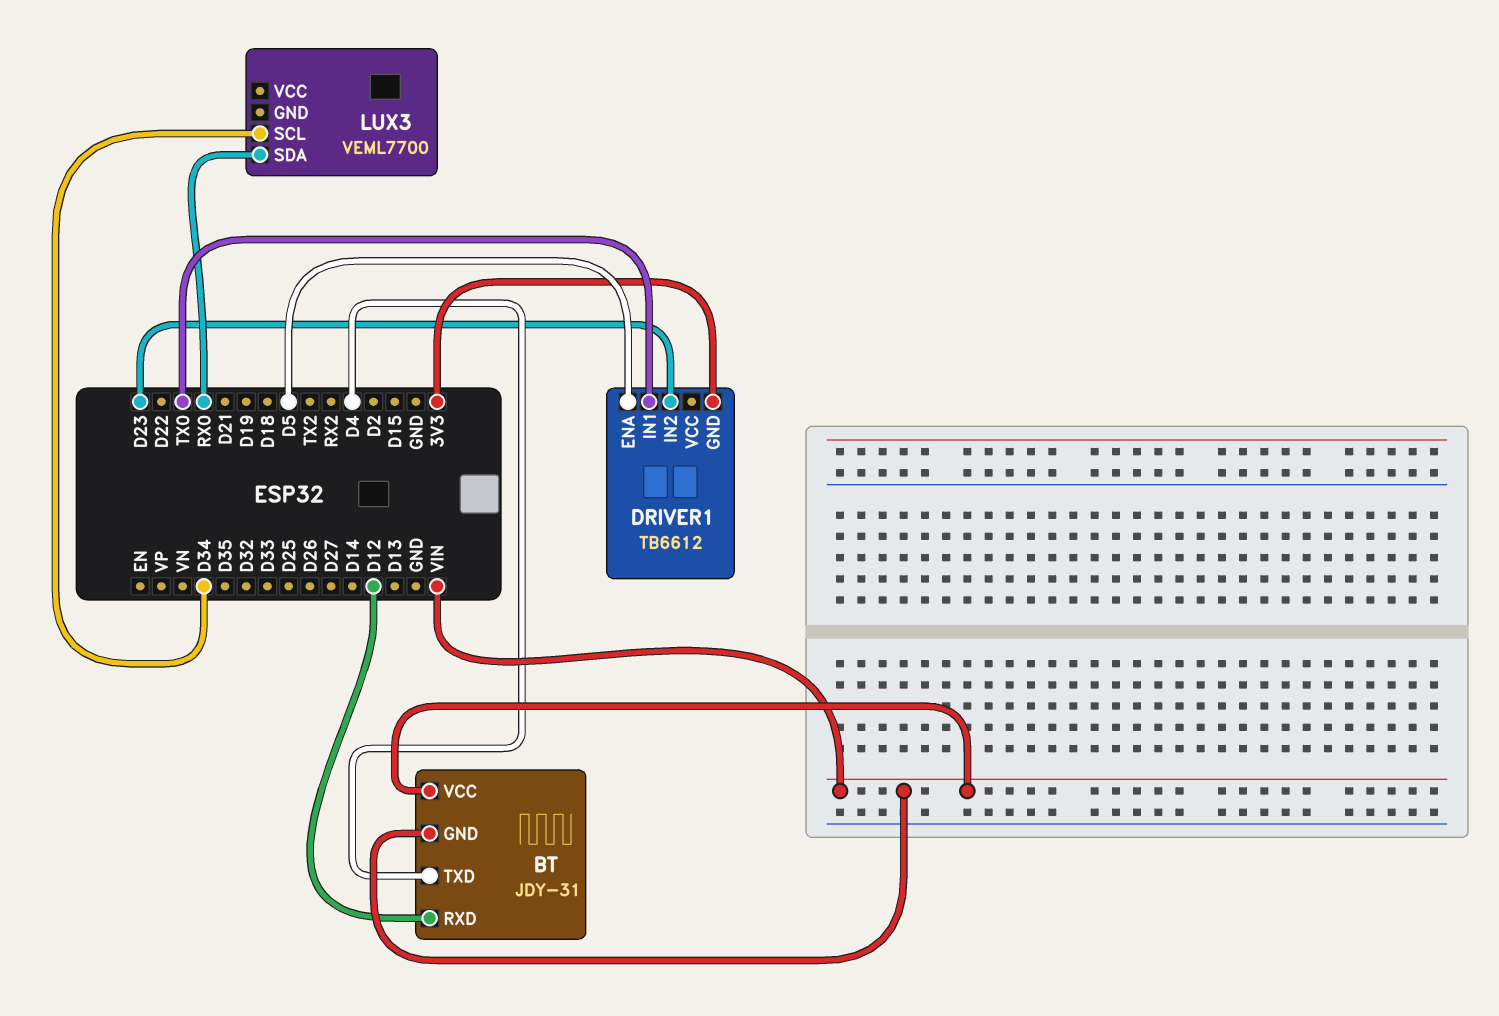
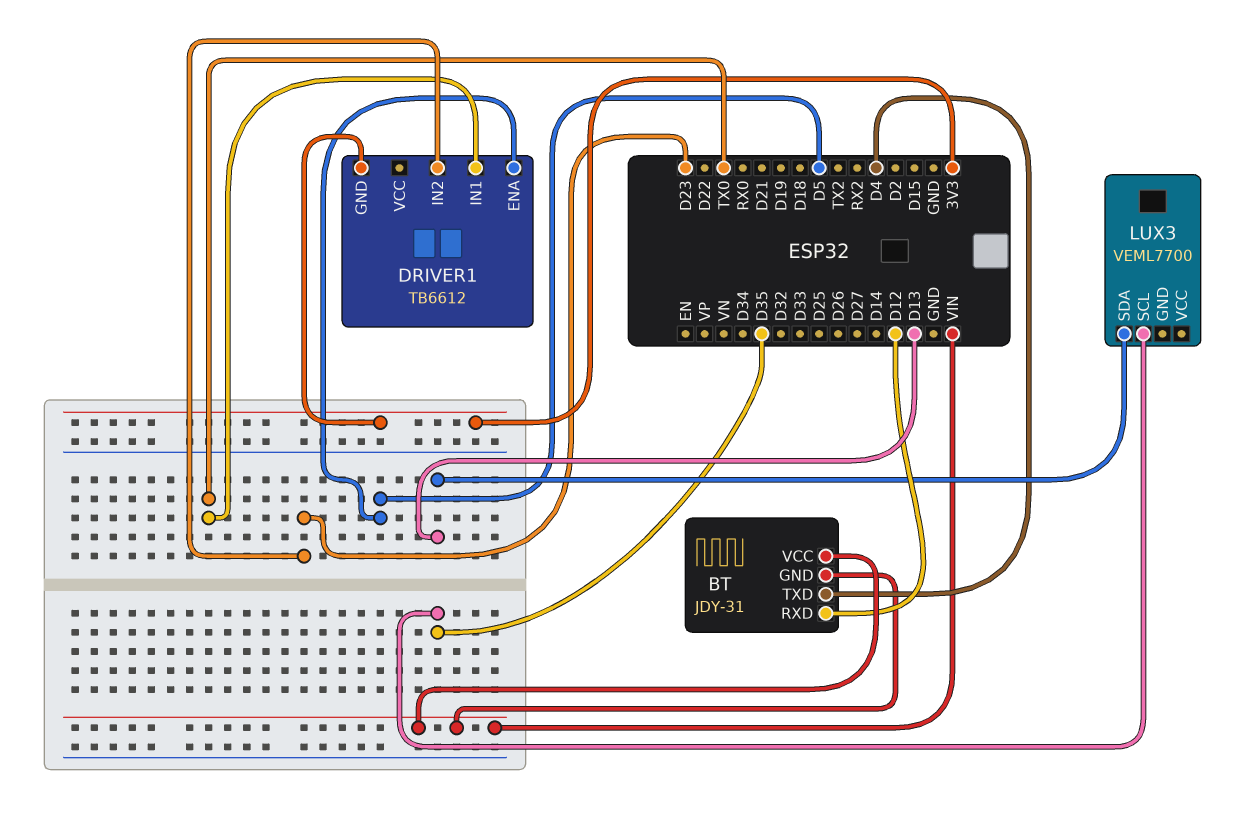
LUX3 pin SCL: D34 -> D35
LUX3 pin SDA: RX0 -> D13

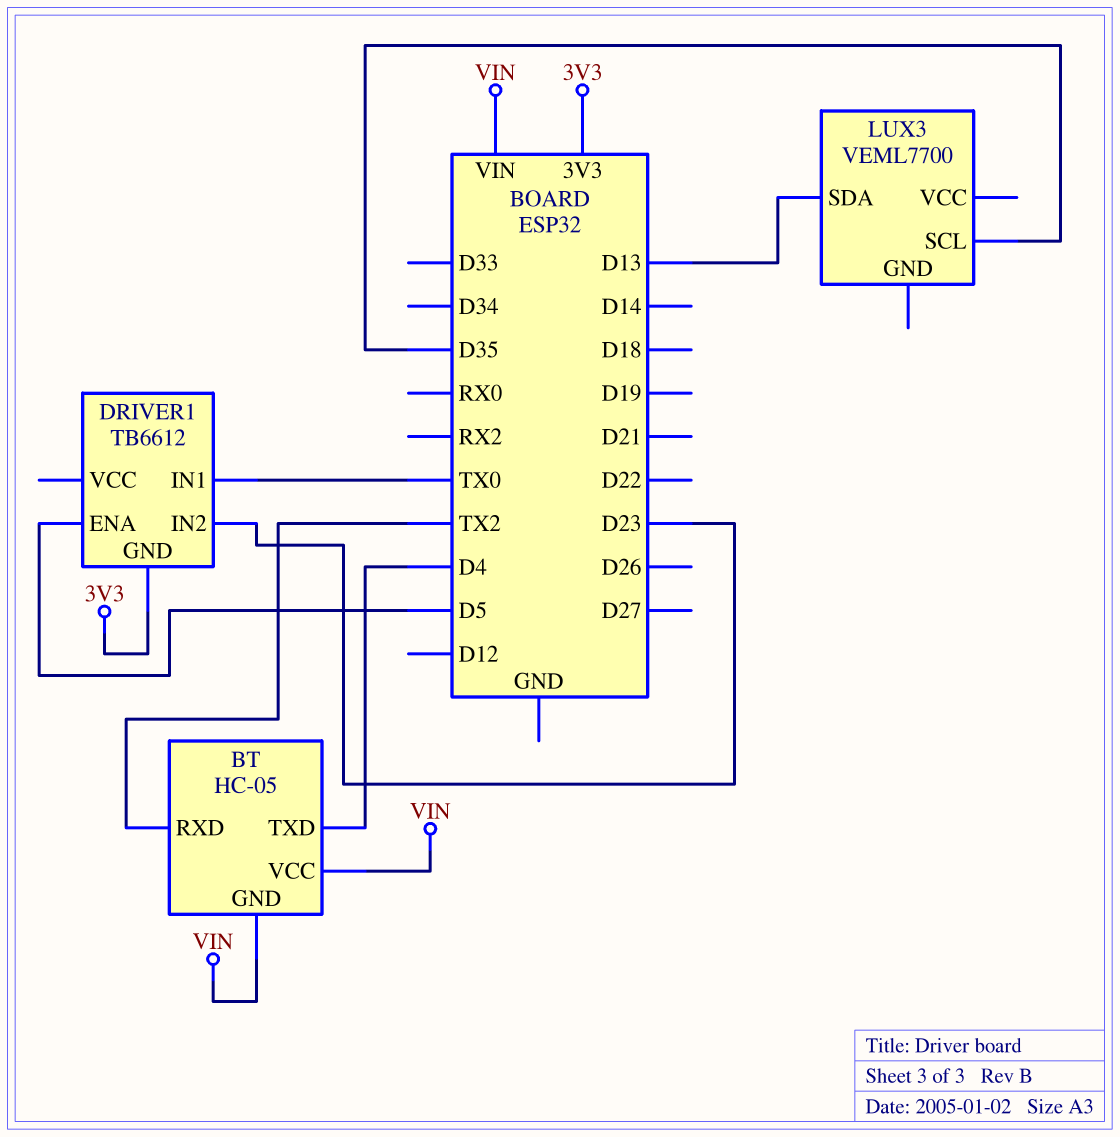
BT: JDY-31 -> HC-05
BT pin RXD: D12 -> TX2

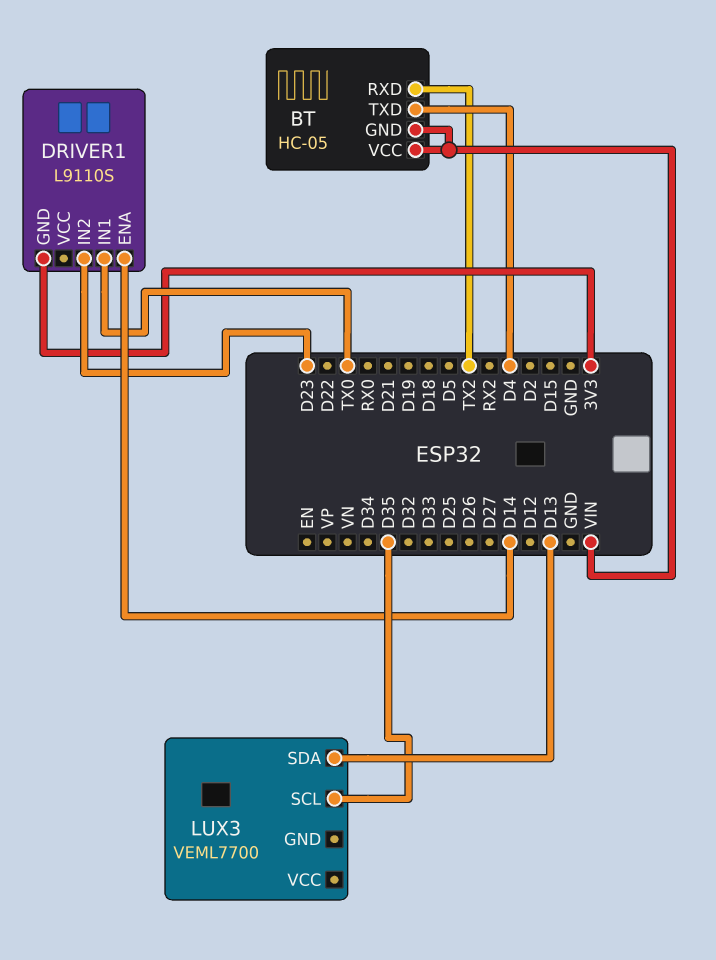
DRIVER1: TB6612 -> L9110S
DRIVER1 pin ENA: D5 -> D14

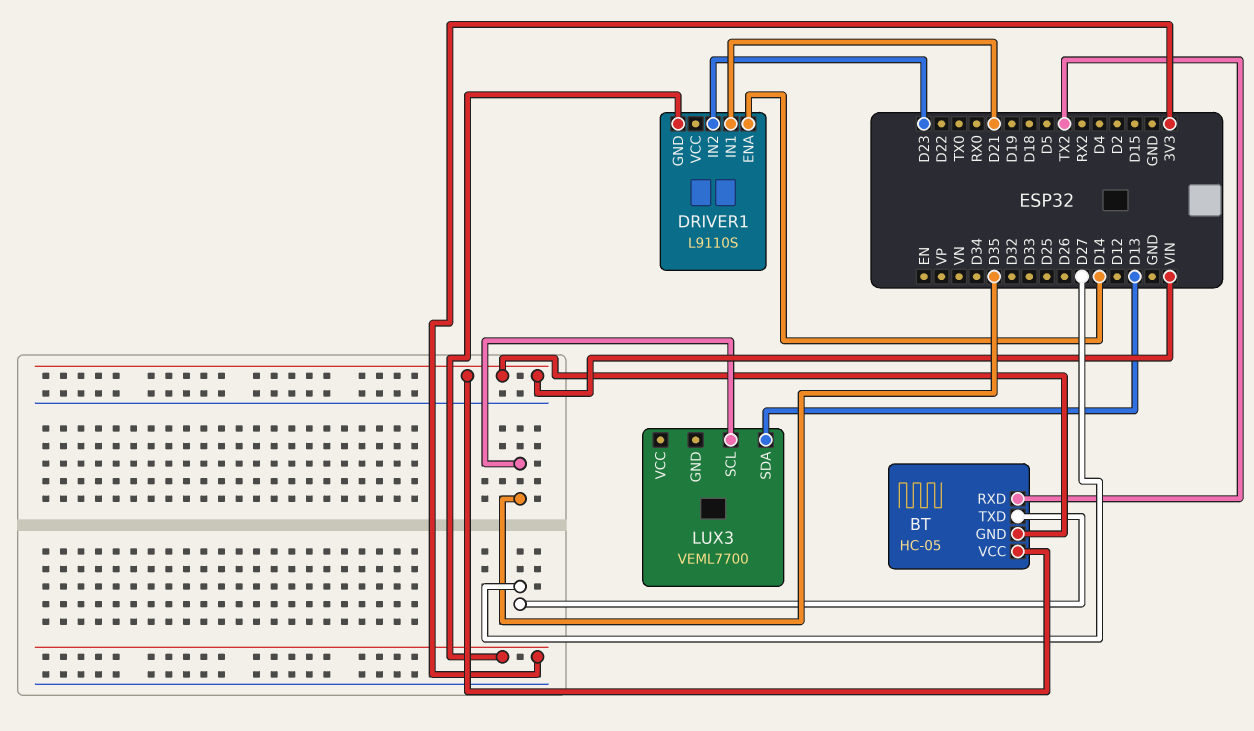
BT pin TXD: D4 -> D27
DRIVER1 pin IN1: TX0 -> D21

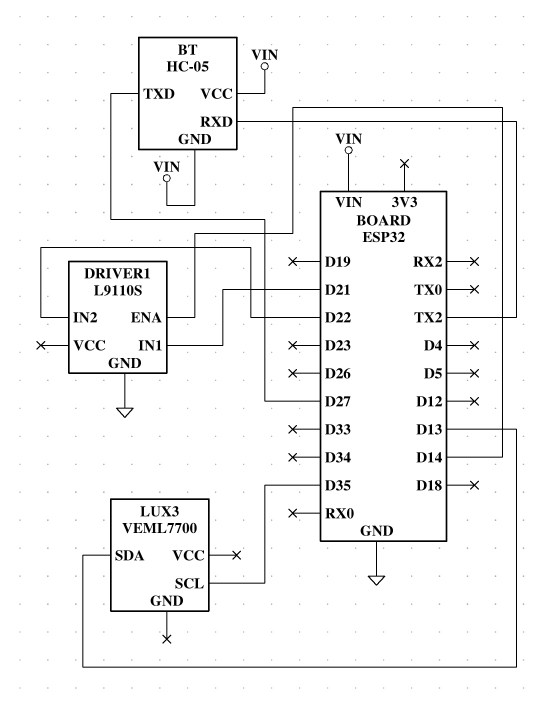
DRIVER1 pin GND: 3V3 -> GND
DRIVER1 pin IN2: D23 -> D22

